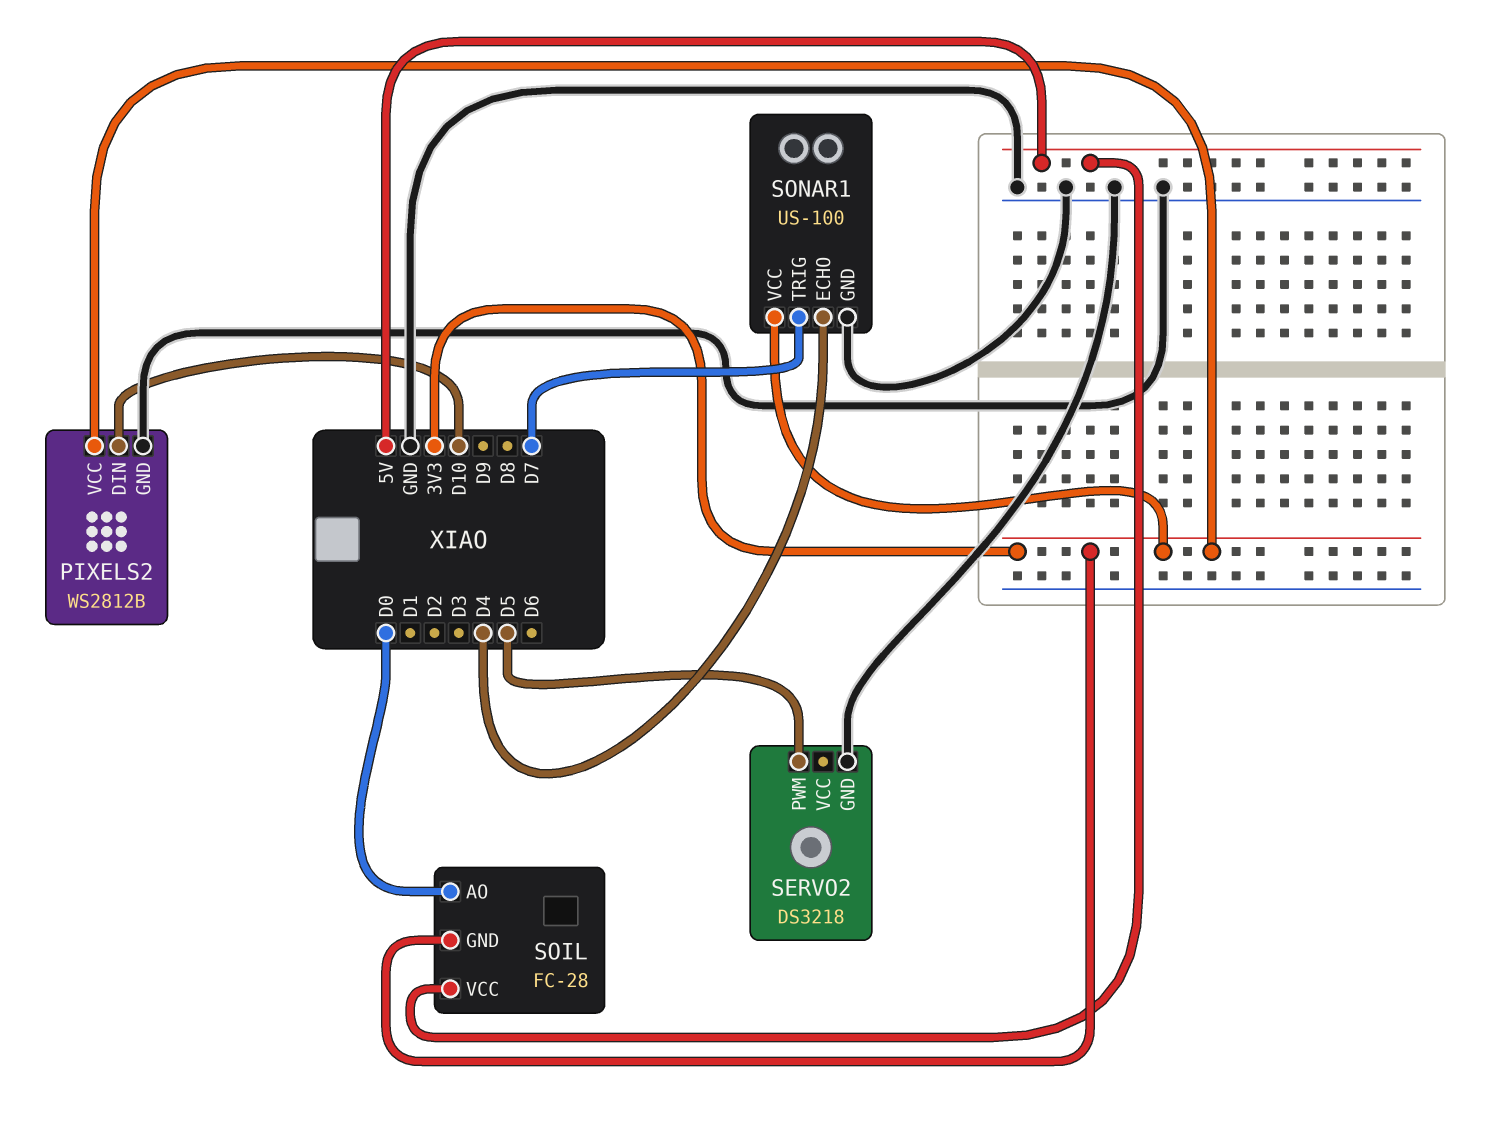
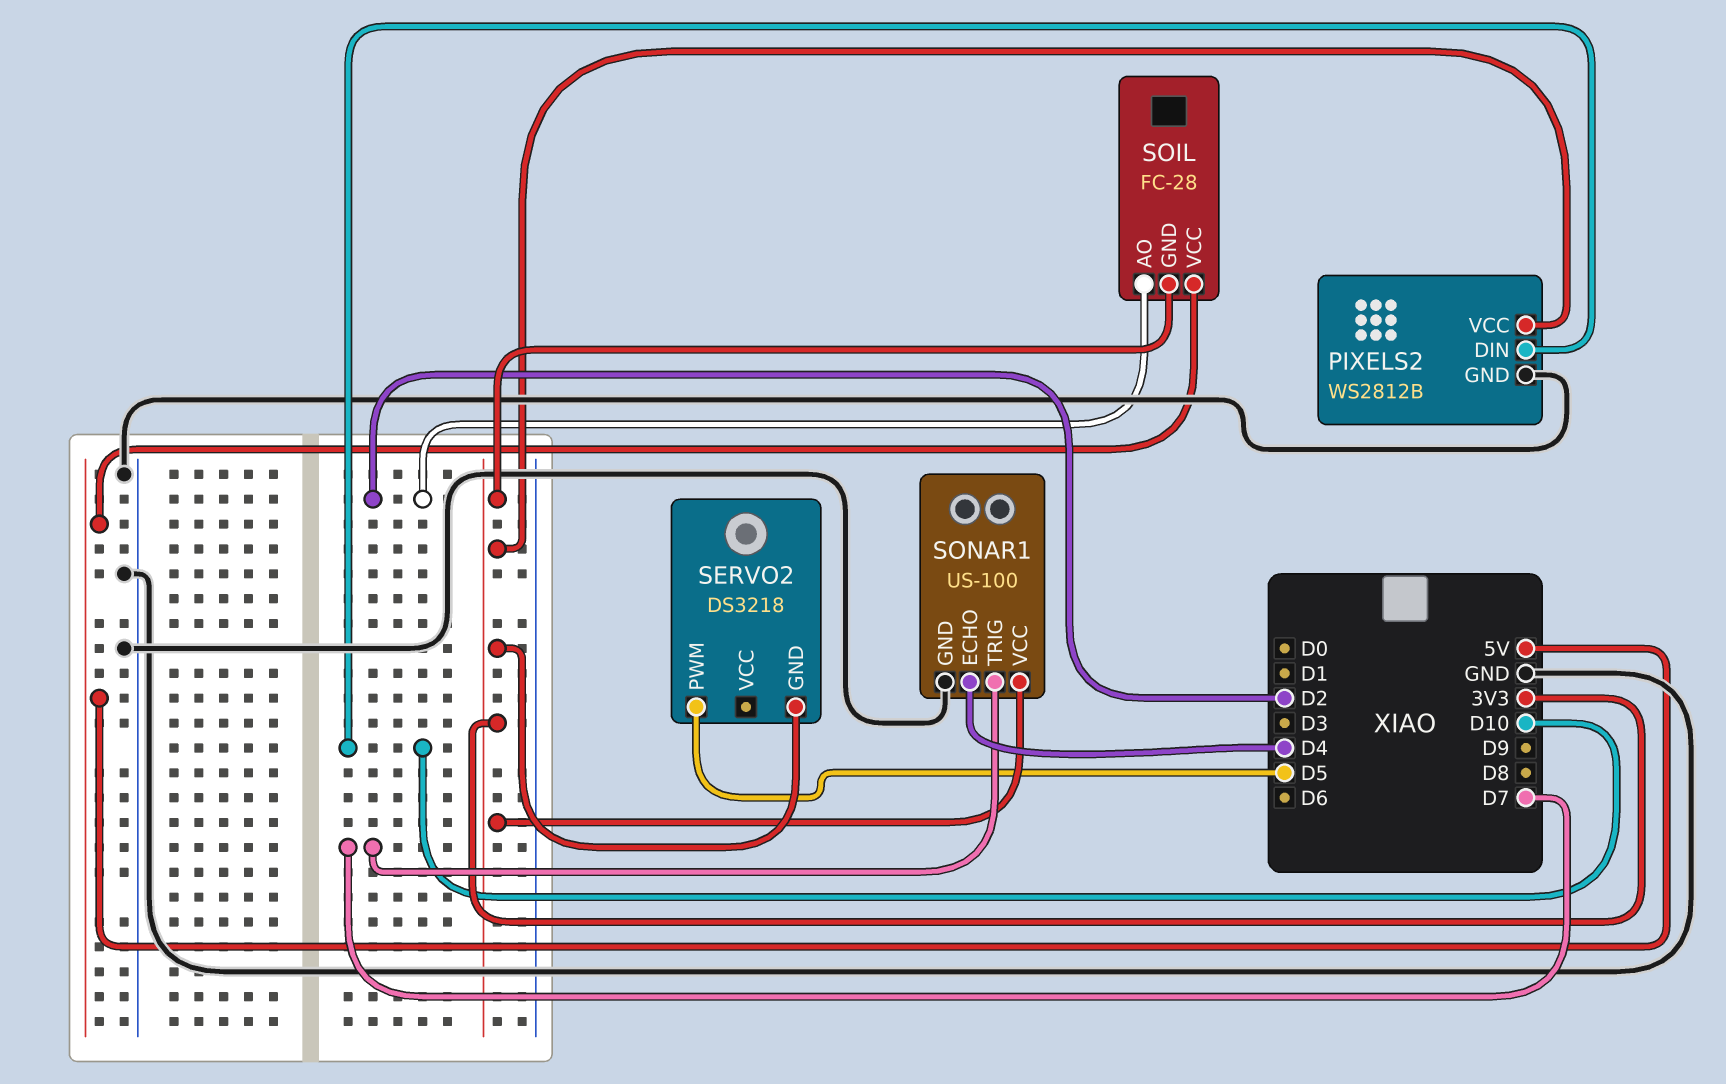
SERVO2 pin GND: GND -> 3V3
SOIL pin AO: D0 -> D2

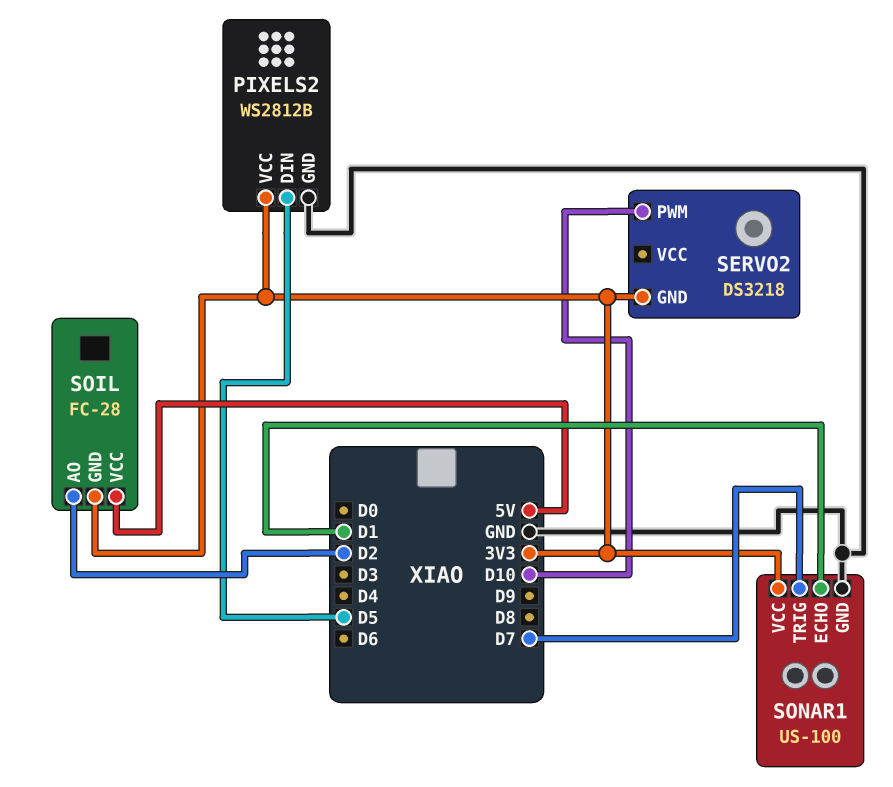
PIXELS2 pin DIN: D10 -> D5
SERVO2 pin PWM: D5 -> D10
SONAR1 pin ECHO: D4 -> D1

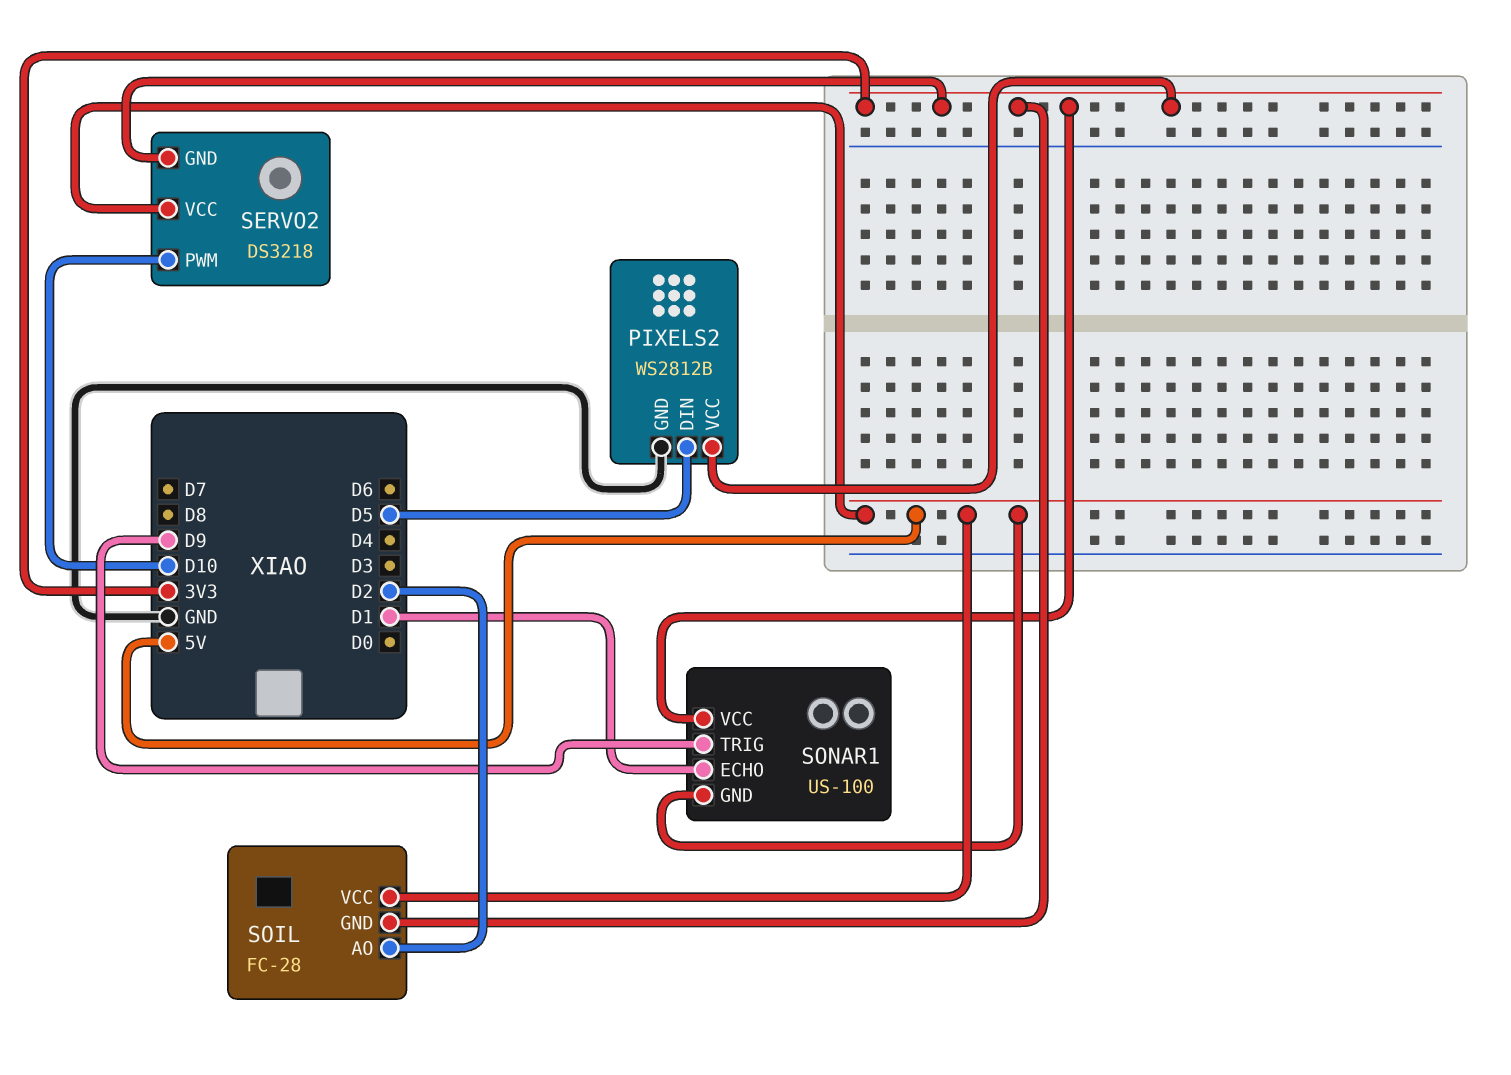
SERVO2 pin VCC: none -> 5V
SONAR1 pin GND: GND -> 5V
SONAR1 pin TRIG: D7 -> D9

